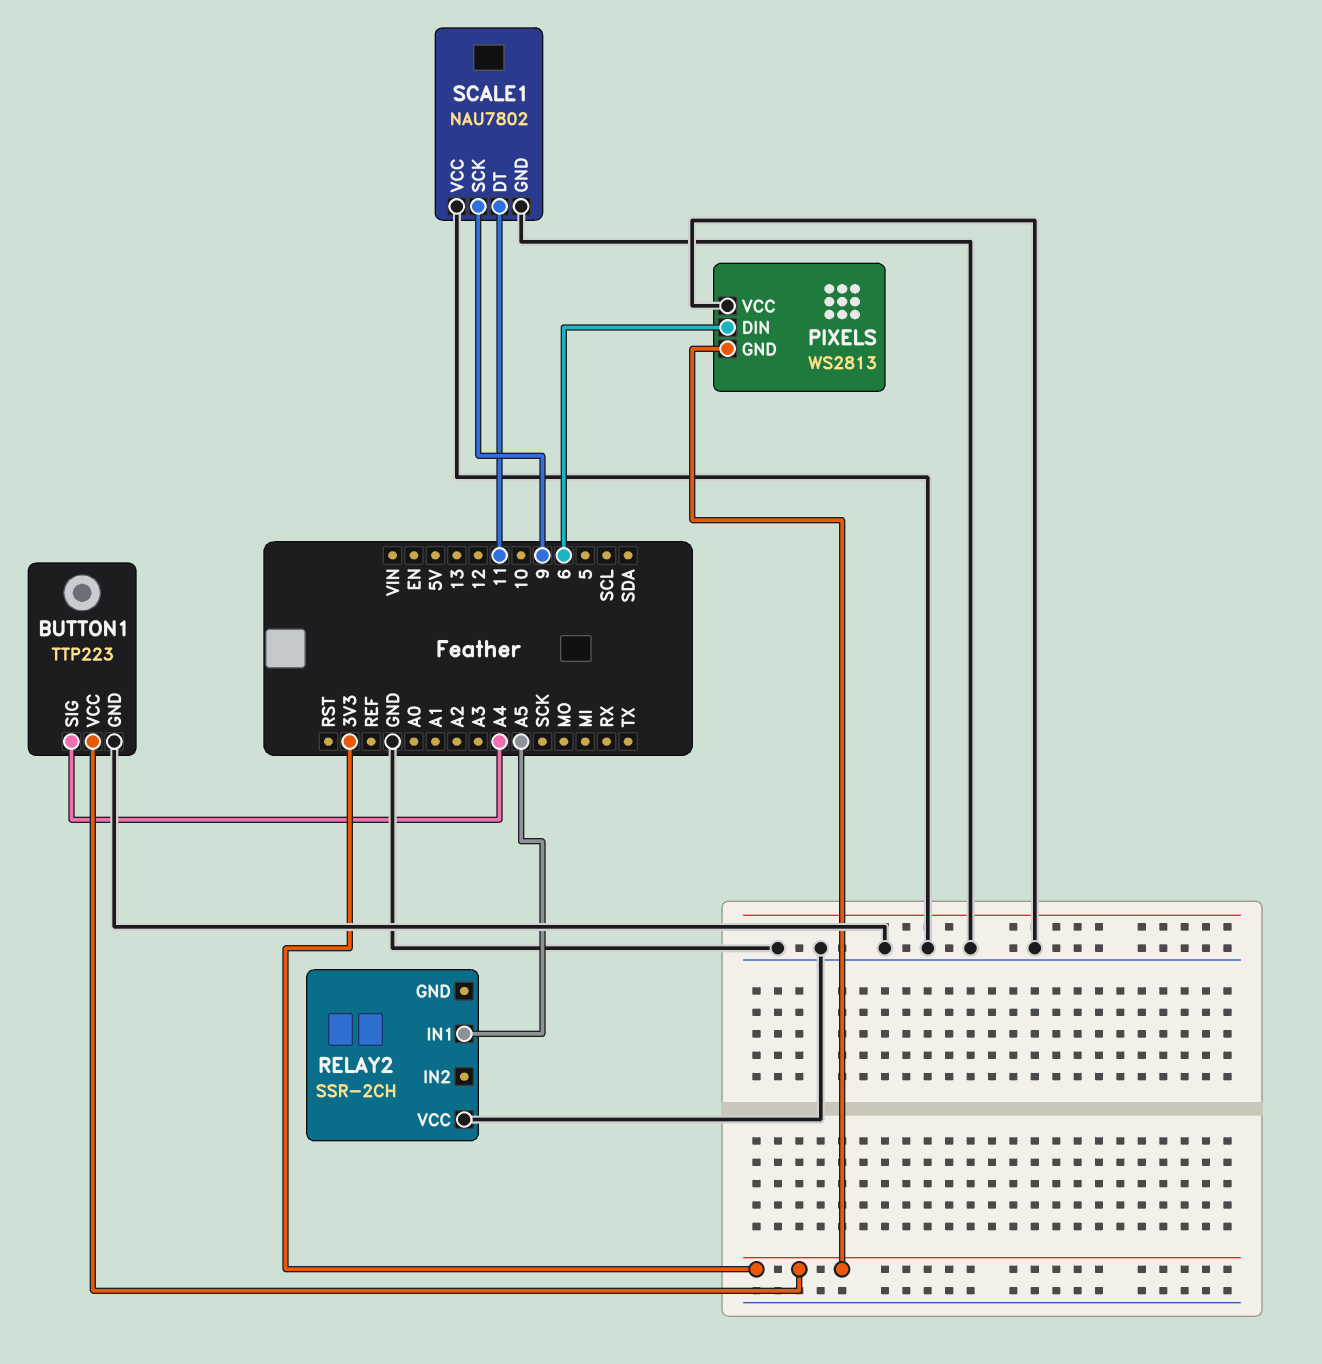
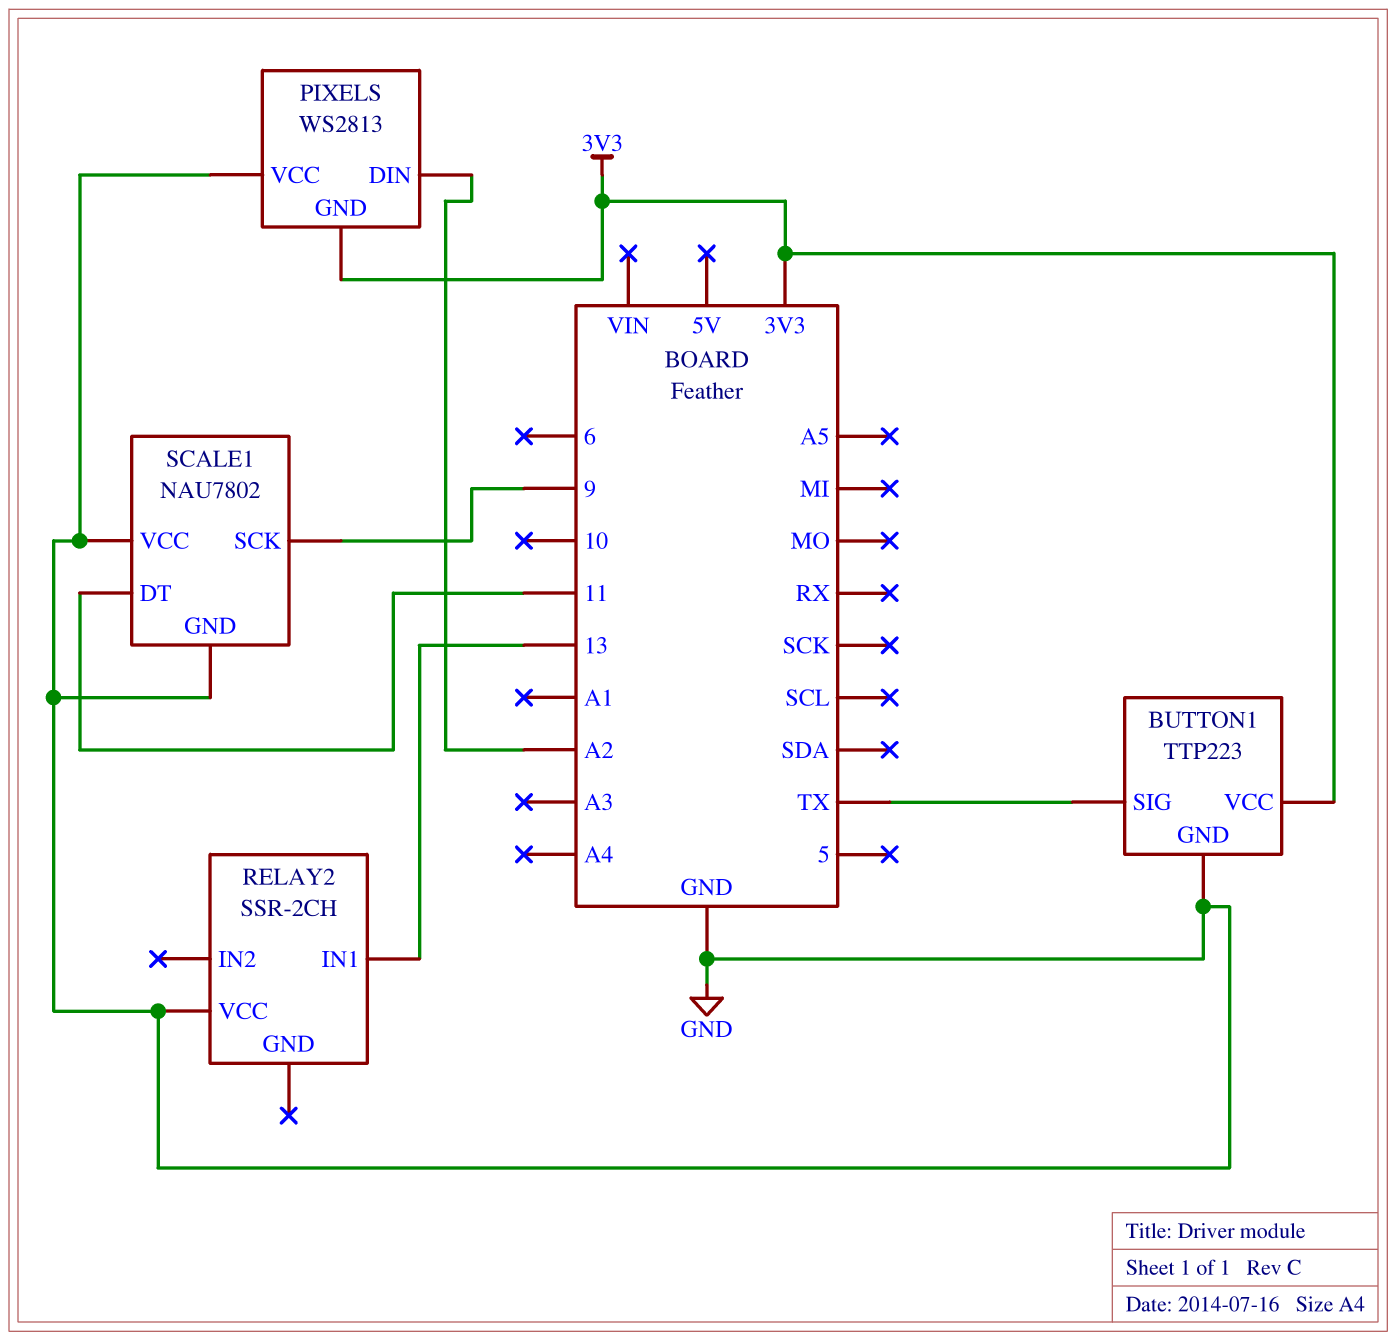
BUTTON1 pin SIG: A4 -> TX
PIXELS pin DIN: 6 -> A2
RELAY2 pin IN1: A5 -> 13

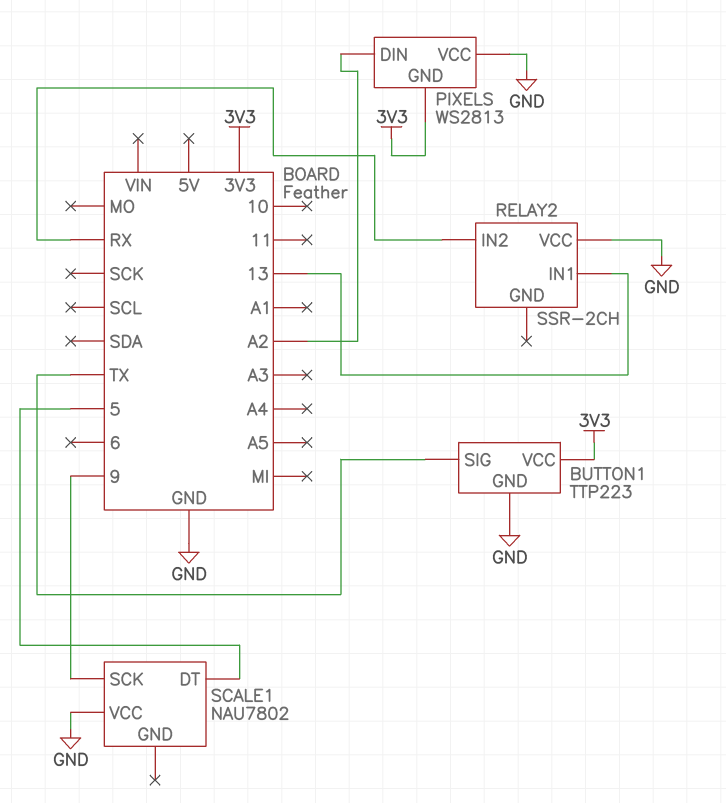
RELAY2 pin IN2: none -> RX
SCALE1 pin DT: 11 -> 5
SCALE1 pin GND: GND -> none

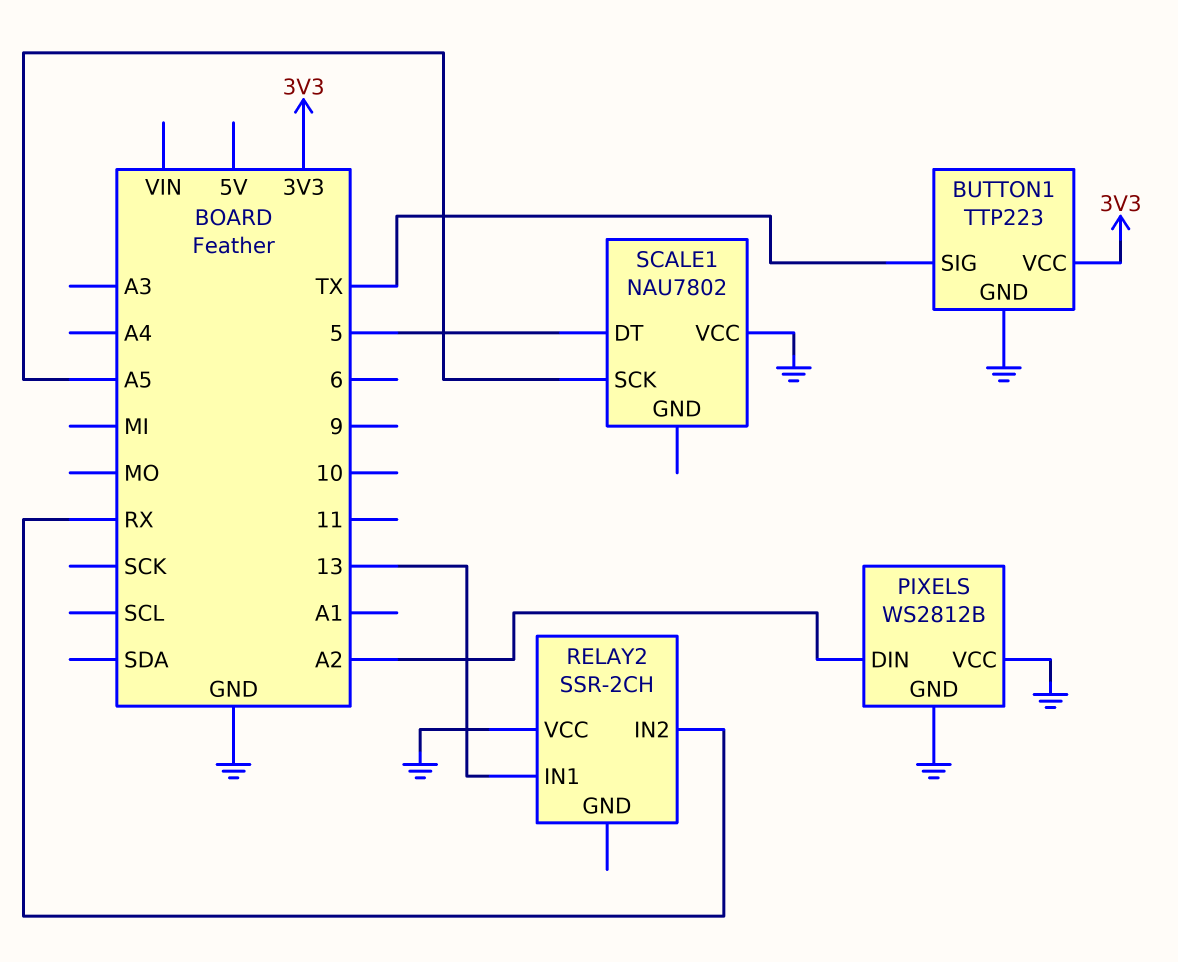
PIXELS: WS2813 -> WS2812B
PIXELS pin GND: 3V3 -> GND
SCALE1 pin SCK: 9 -> A5

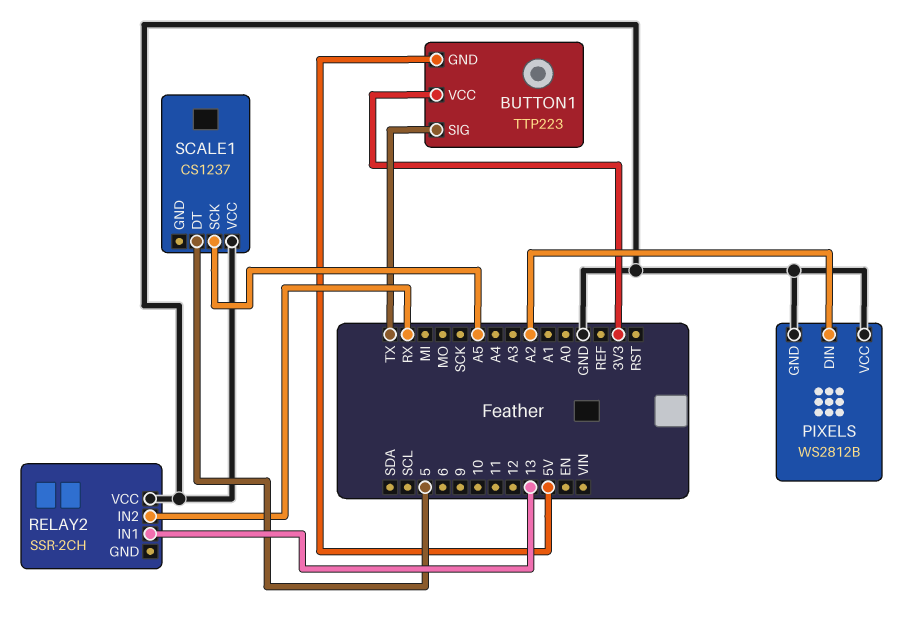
BUTTON1 pin GND: GND -> 5V
SCALE1: NAU7802 -> CS1237

